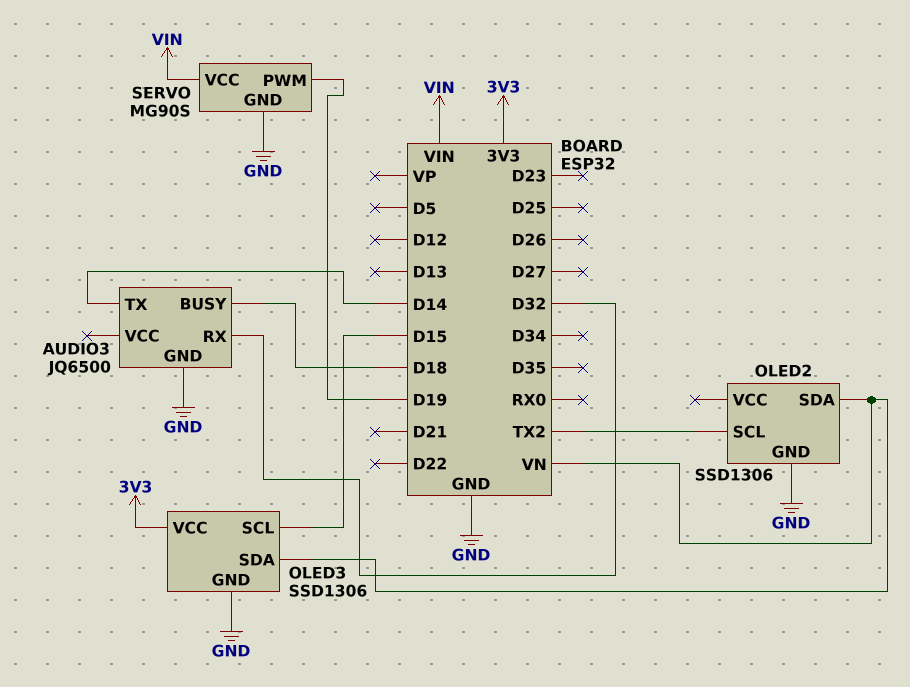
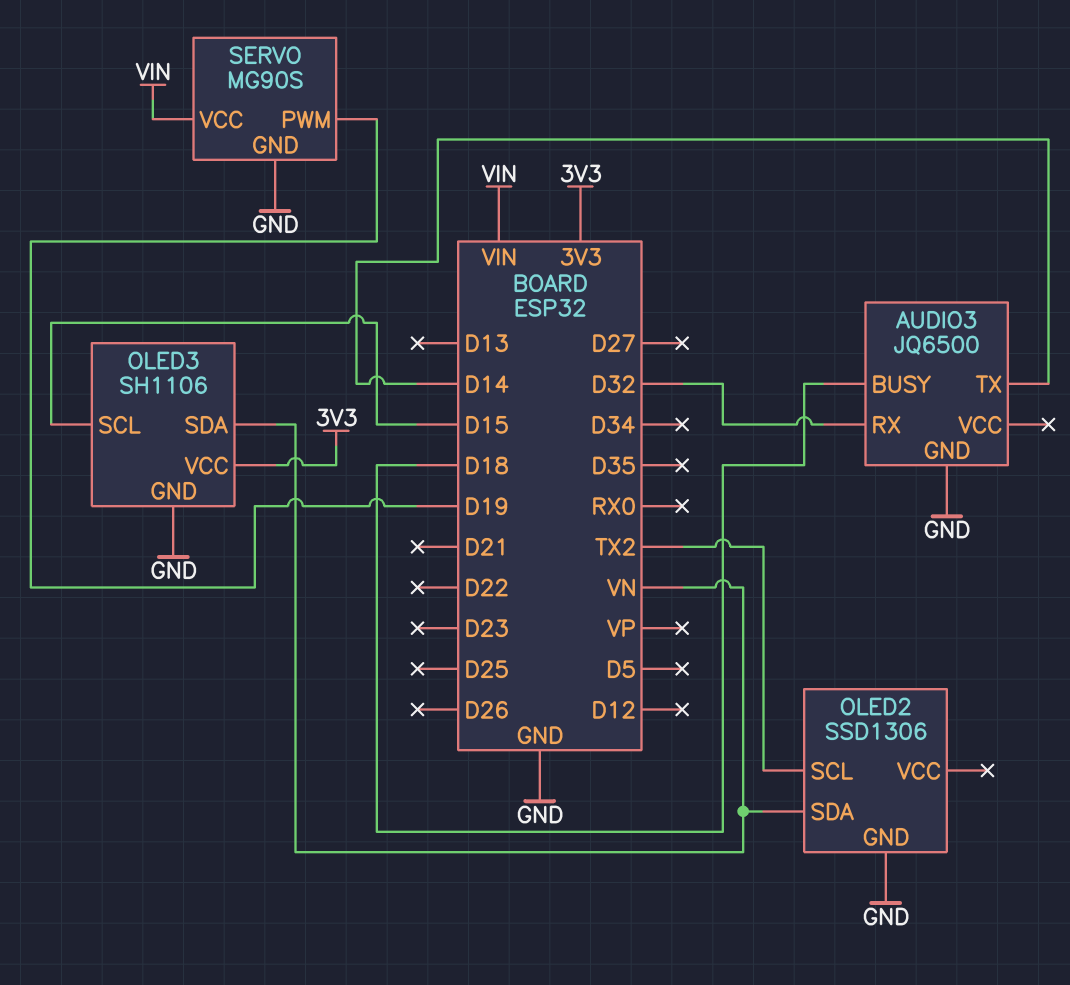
OLED3: SSD1306 -> SH1106

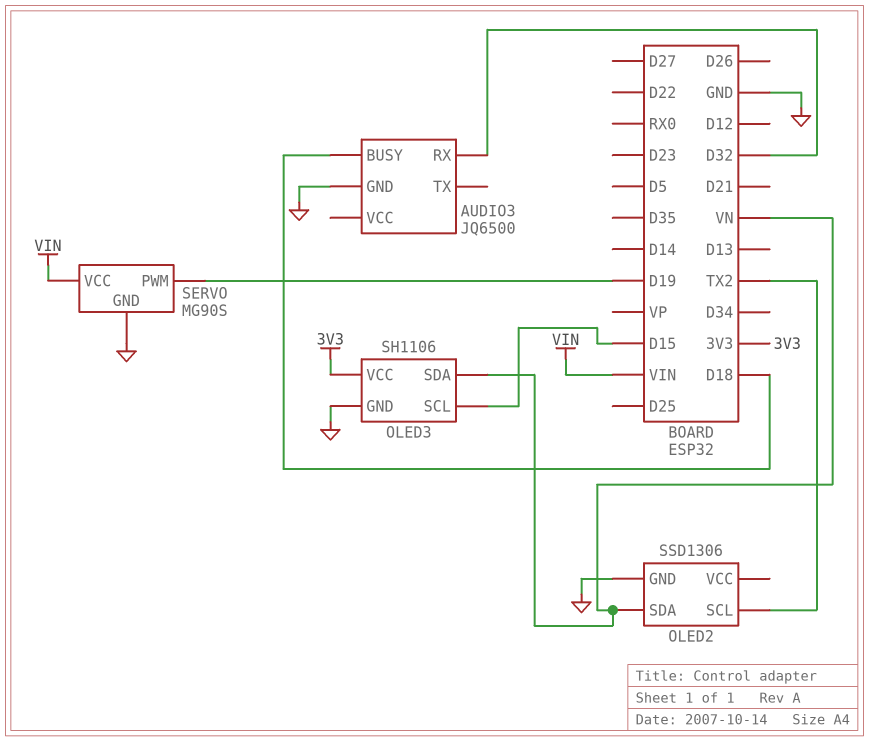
AUDIO3 pin TX: D14 -> none

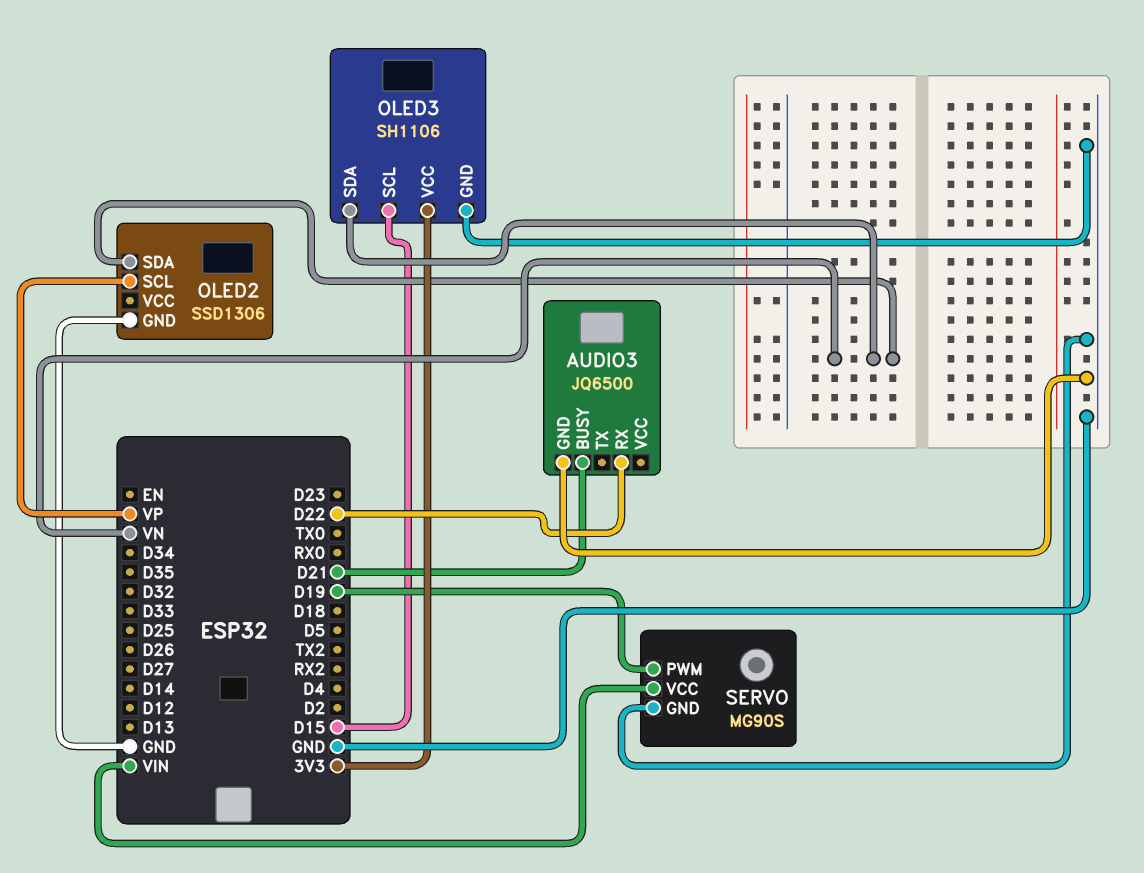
AUDIO3 pin BUSY: D18 -> D21
AUDIO3 pin RX: D32 -> D22
OLED2 pin SCL: TX2 -> VP

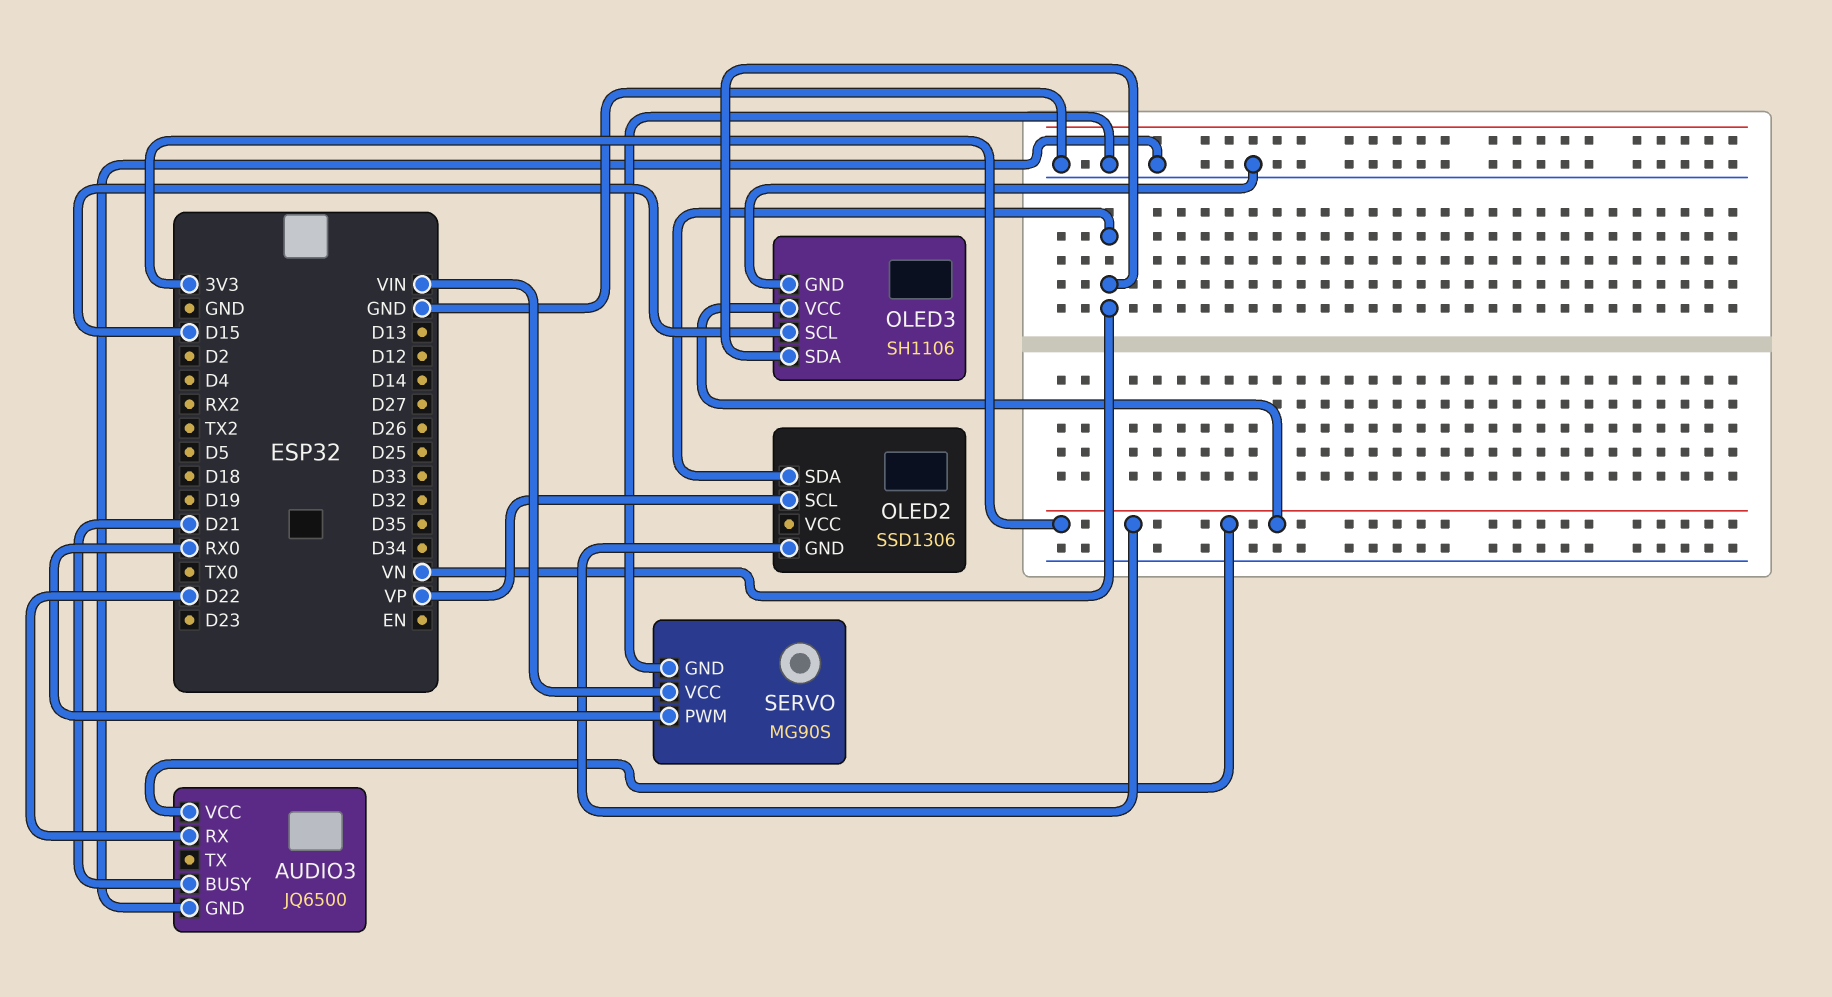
AUDIO3 pin VCC: none -> 3V3
OLED2 pin GND: GND -> 3V3
SERVO pin PWM: D19 -> RX0

